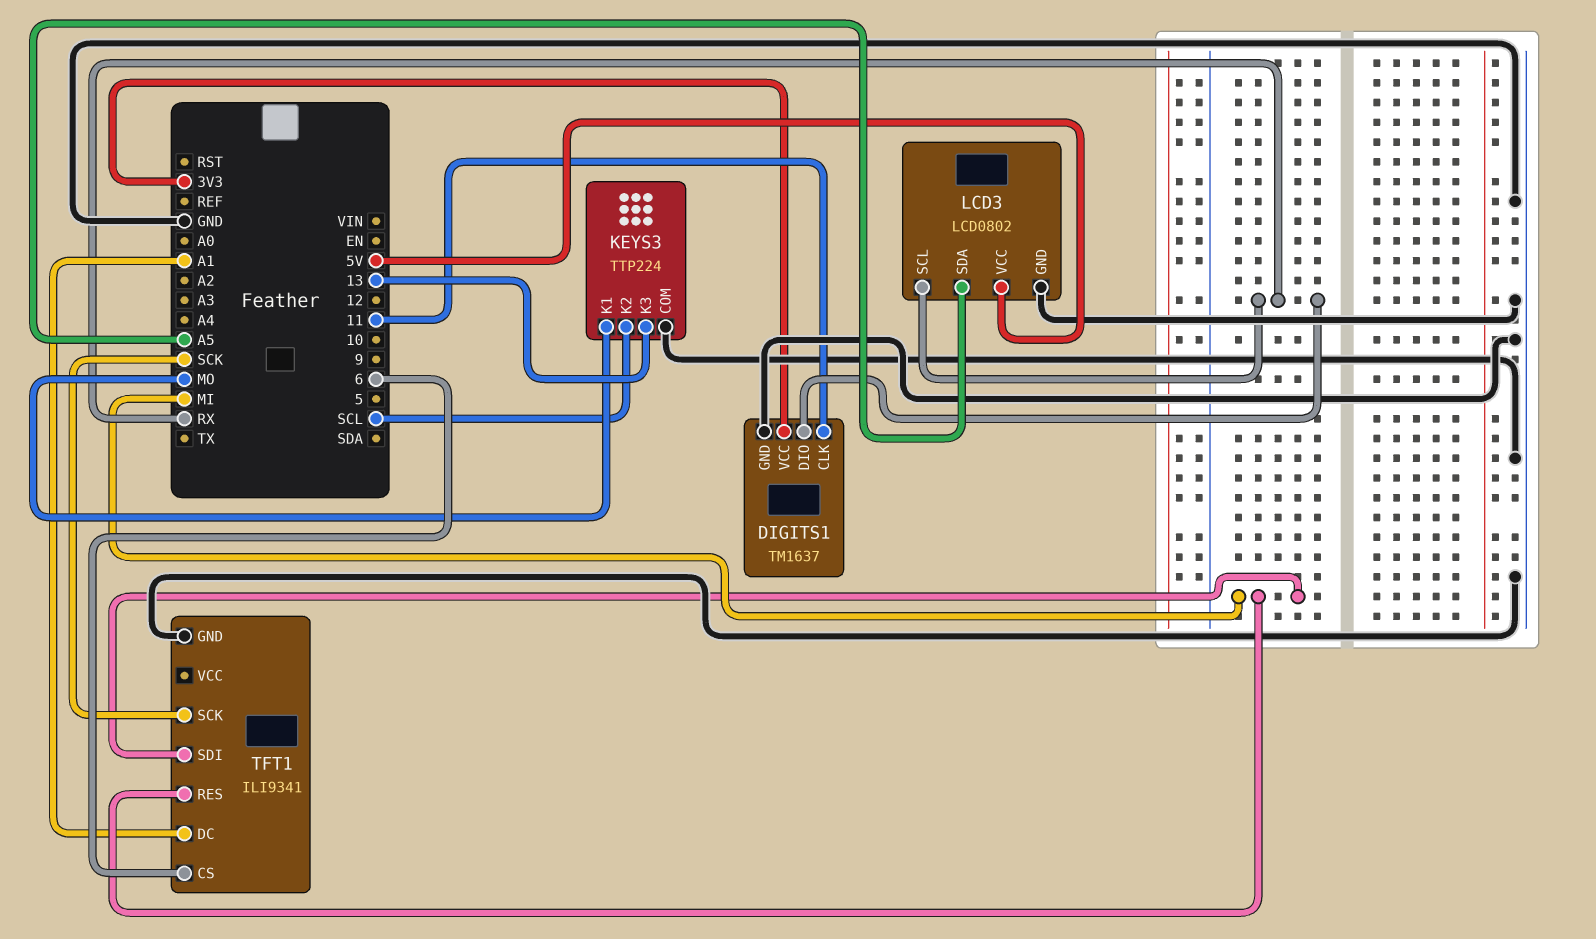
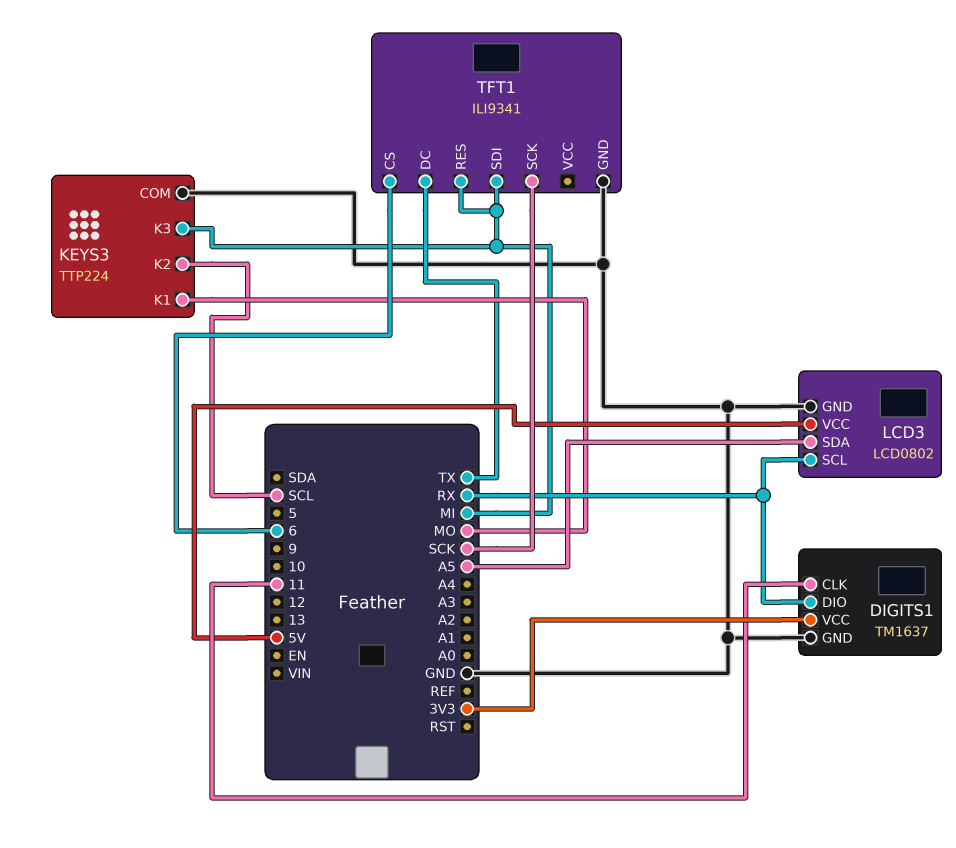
KEYS3 pin K3: 13 -> MI
TFT1 pin DC: A1 -> TX

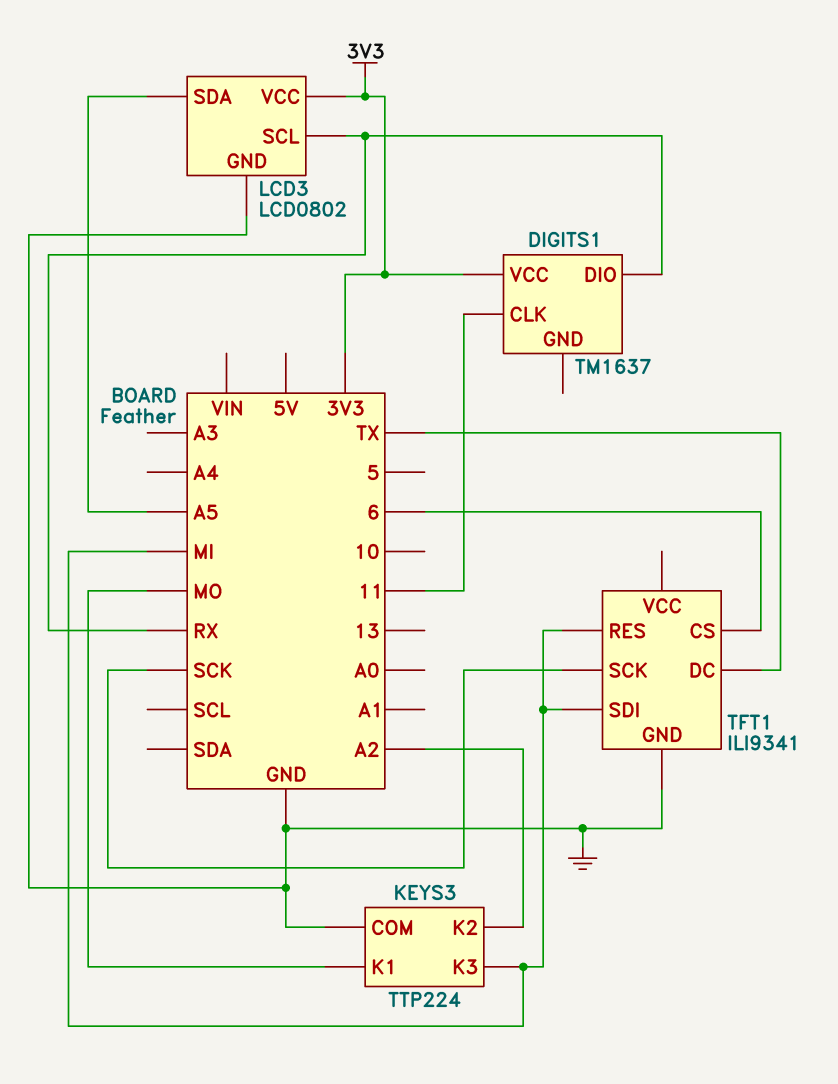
DIGITS1 pin GND: GND -> none
KEYS3 pin K2: SCL -> A2
LCD3 pin VCC: 5V -> 3V3

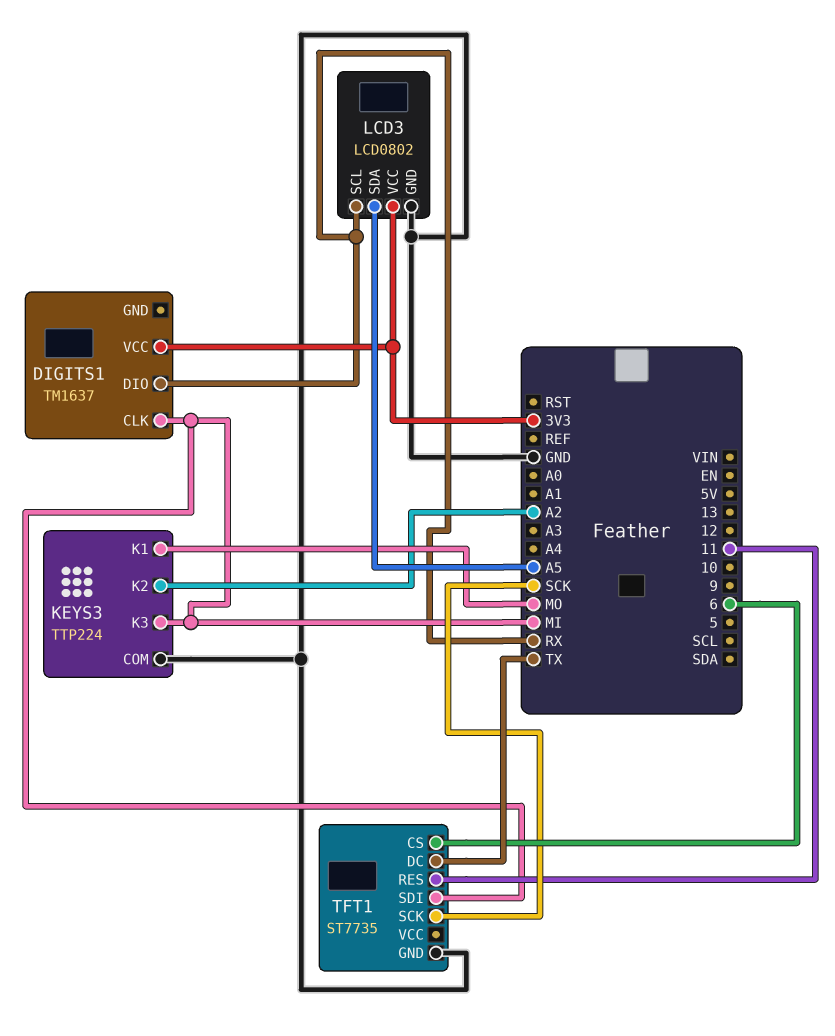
DIGITS1 pin CLK: 11 -> MI
TFT1: ILI9341 -> ST7735
TFT1 pin RES: MI -> 11

